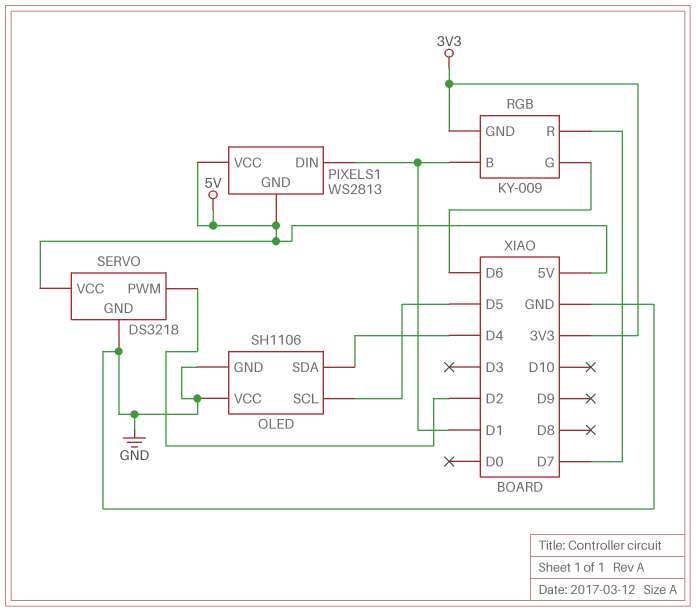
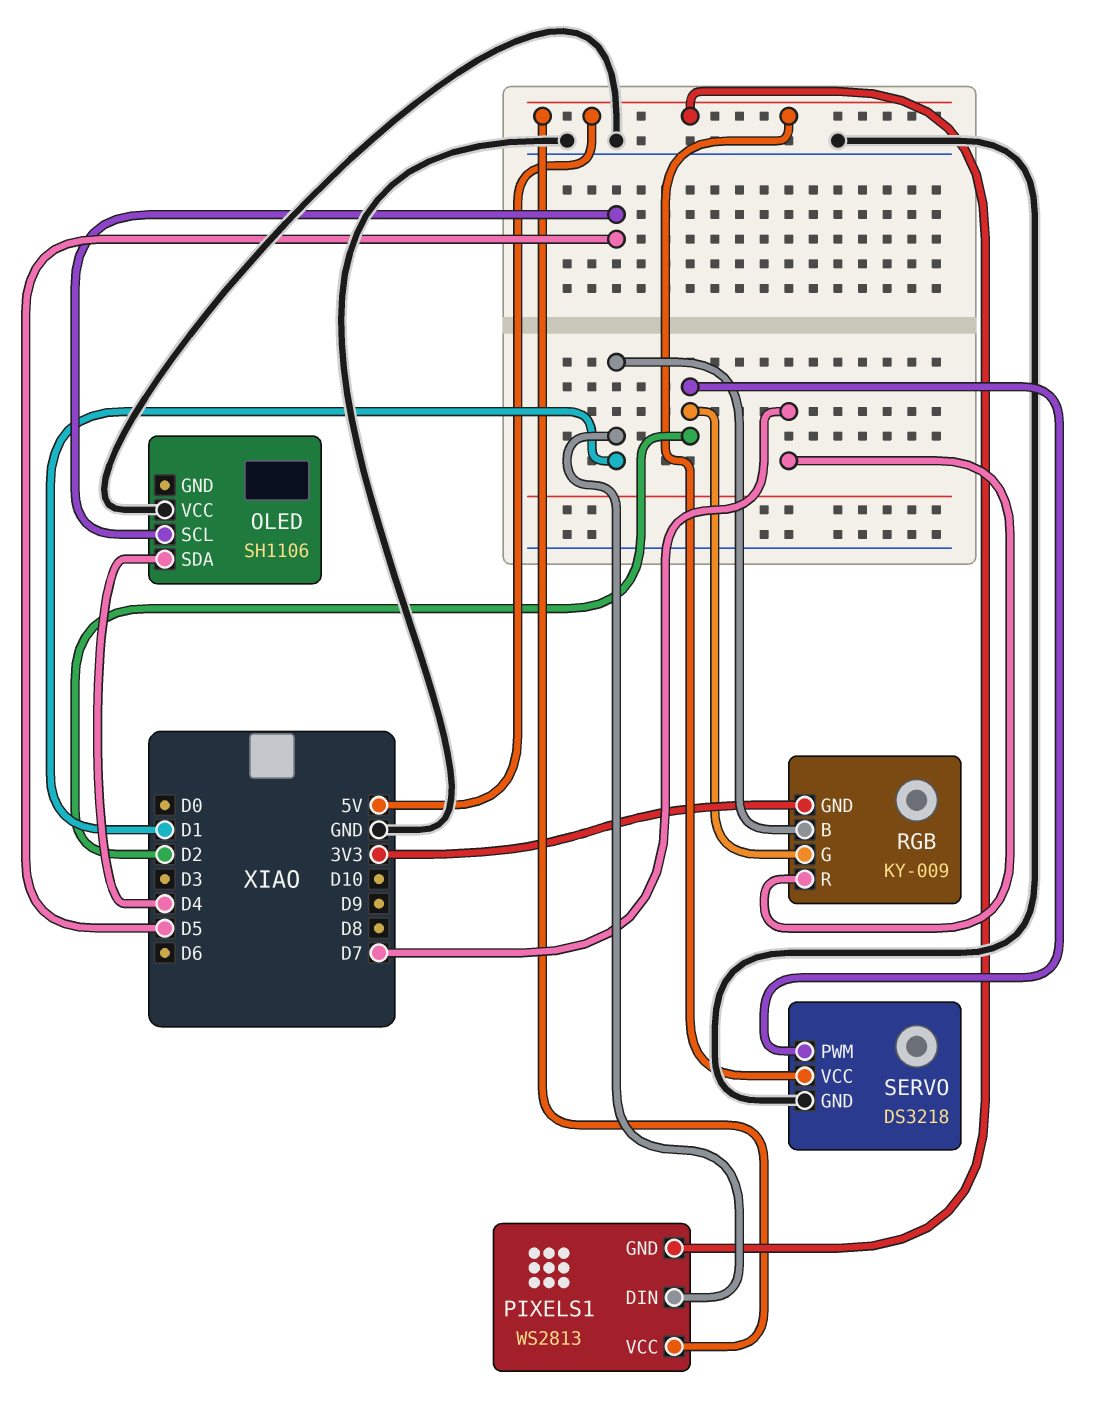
OLED pin GND: GND -> none
RGB pin G: D6 -> D2

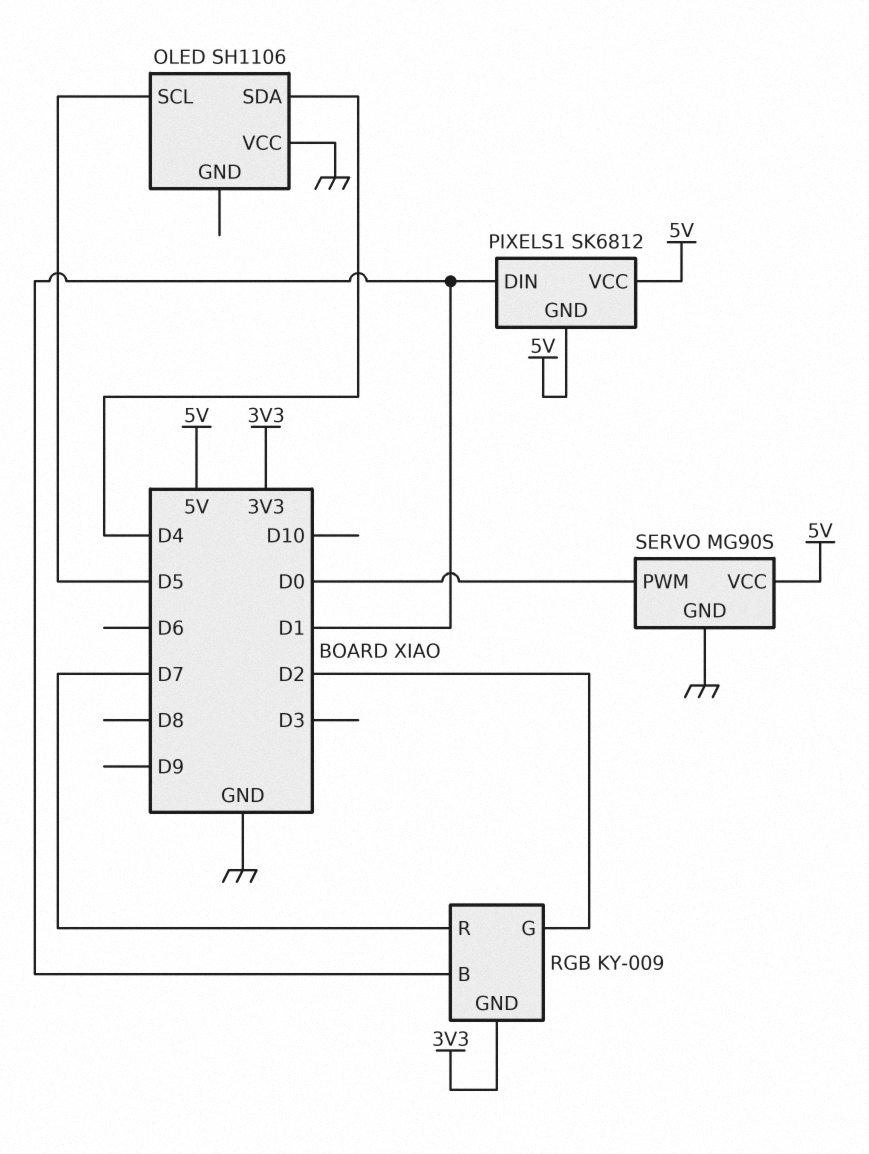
PIXELS1: WS2813 -> SK6812
SERVO: DS3218 -> MG90S
SERVO pin PWM: D2 -> D0

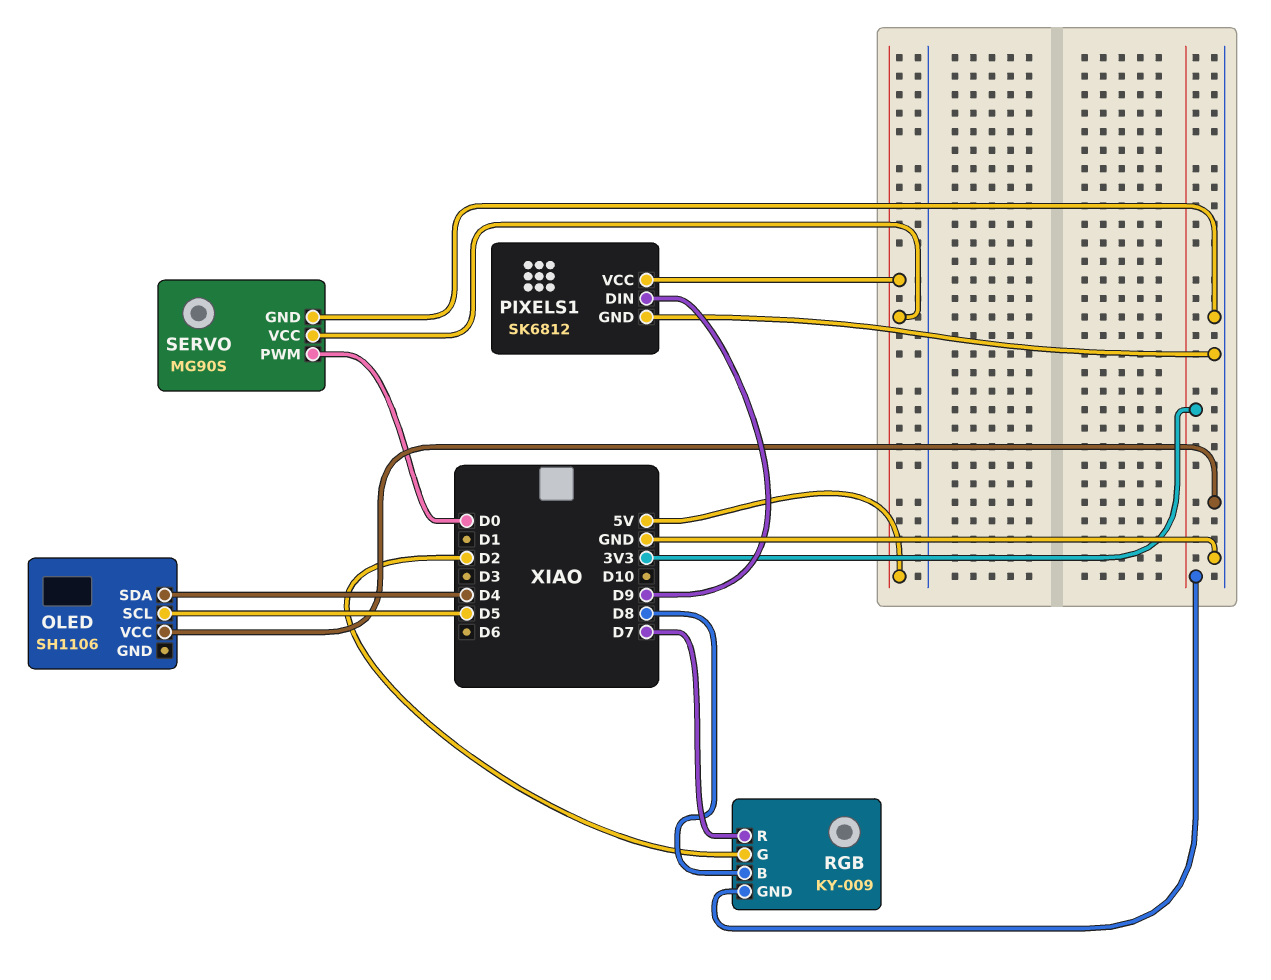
PIXELS1 pin DIN: D1 -> D9
PIXELS1 pin GND: 5V -> GND
RGB pin B: D1 -> D8

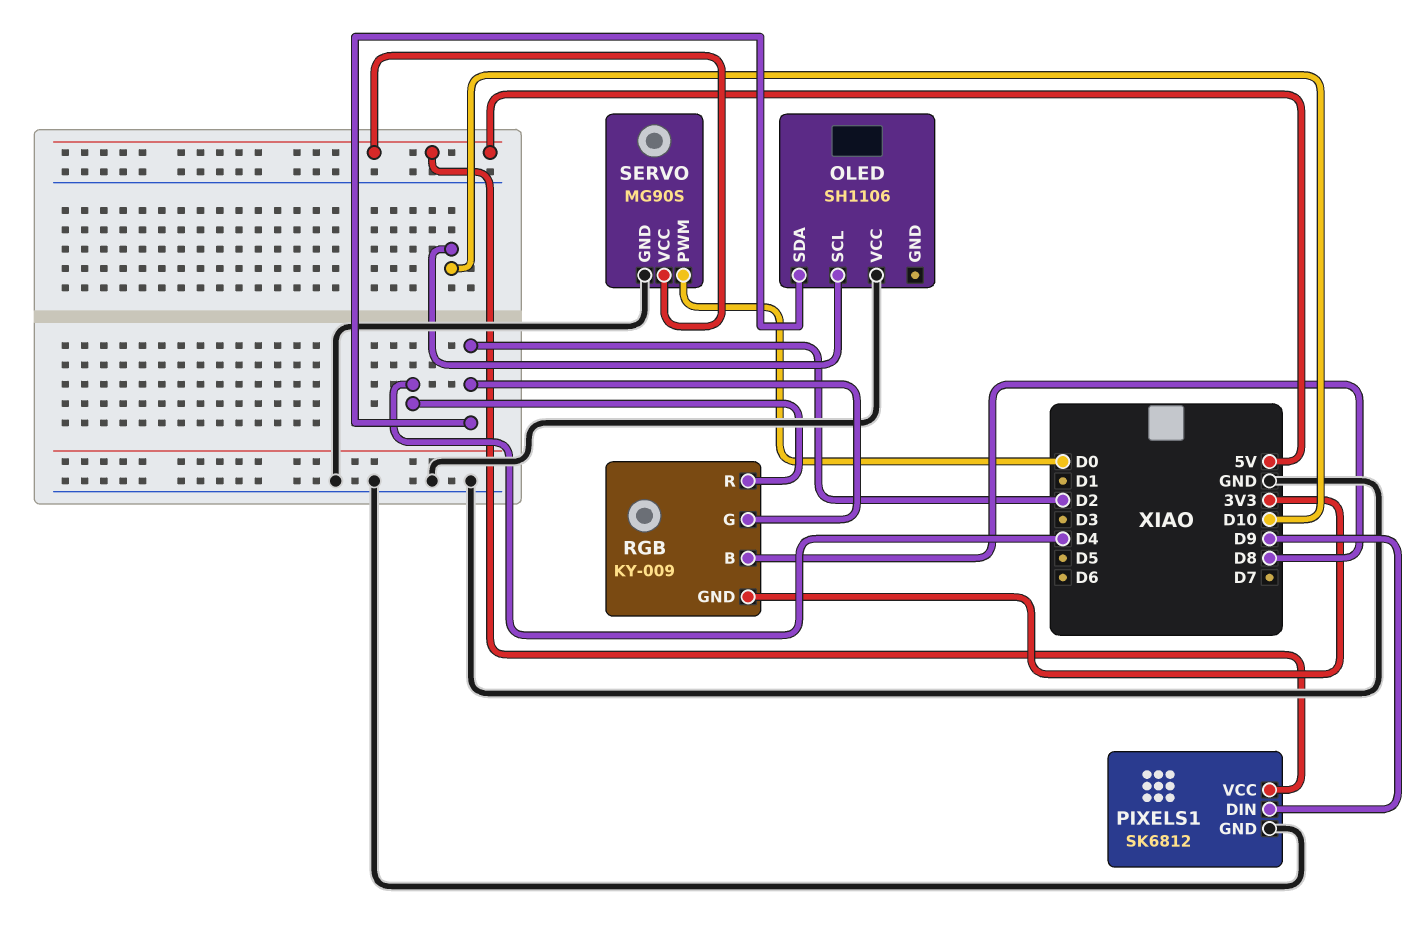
OLED pin SCL: D5 -> D10
OLED pin SDA: D4 -> D2
RGB pin R: D7 -> D4

